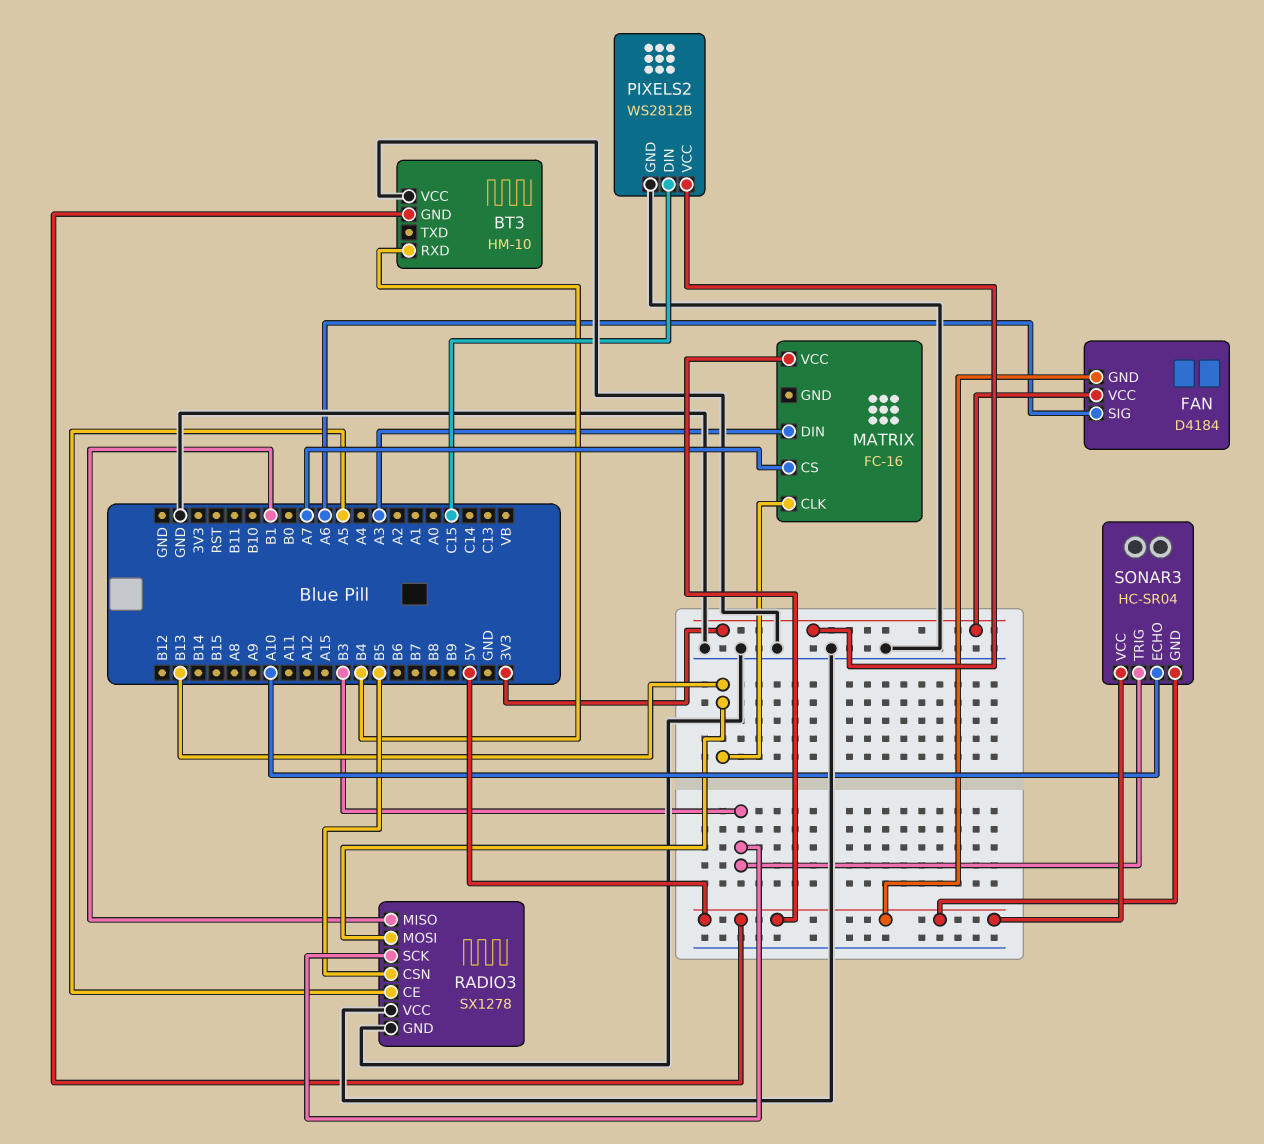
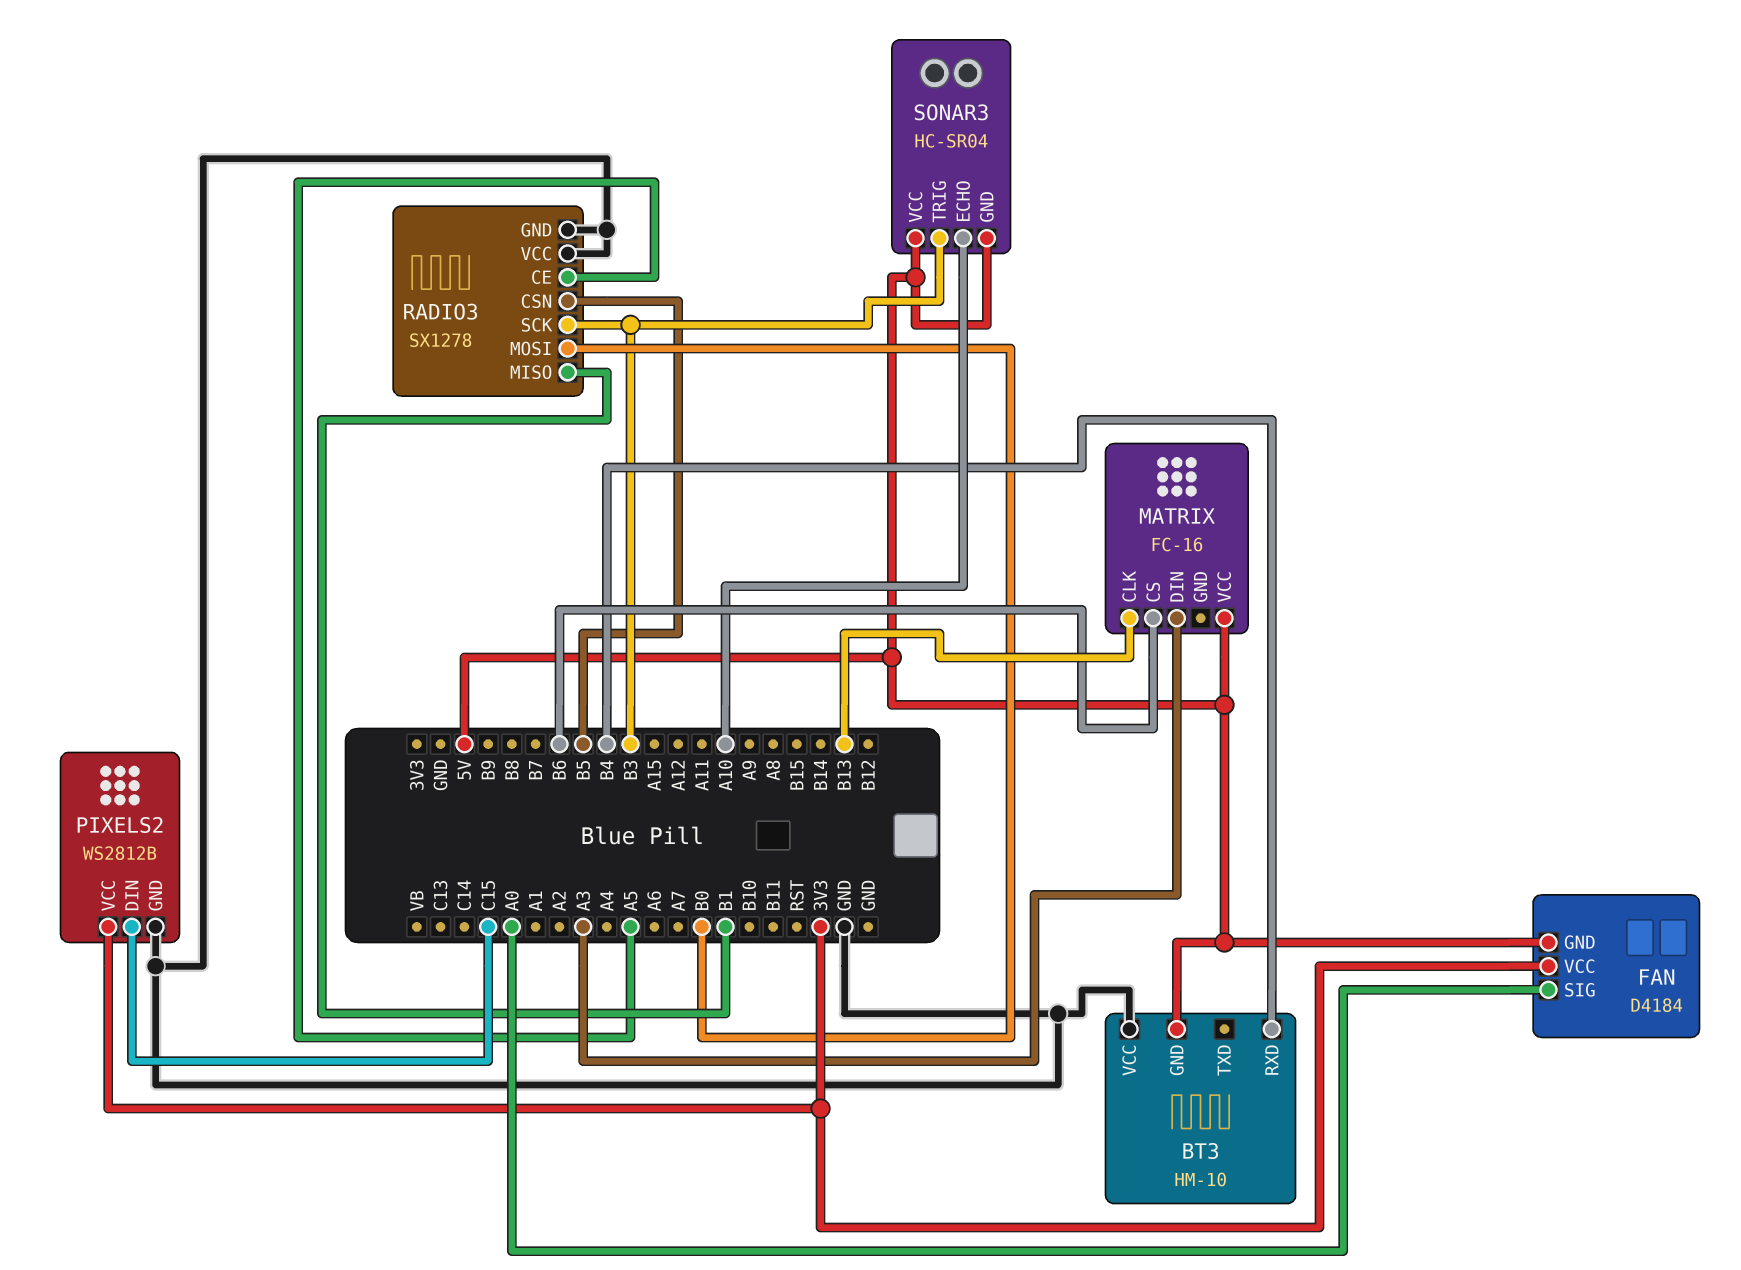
FAN pin SIG: A6 -> A0
MATRIX pin CS: A7 -> B6
RADIO3 pin MOSI: B13 -> B0

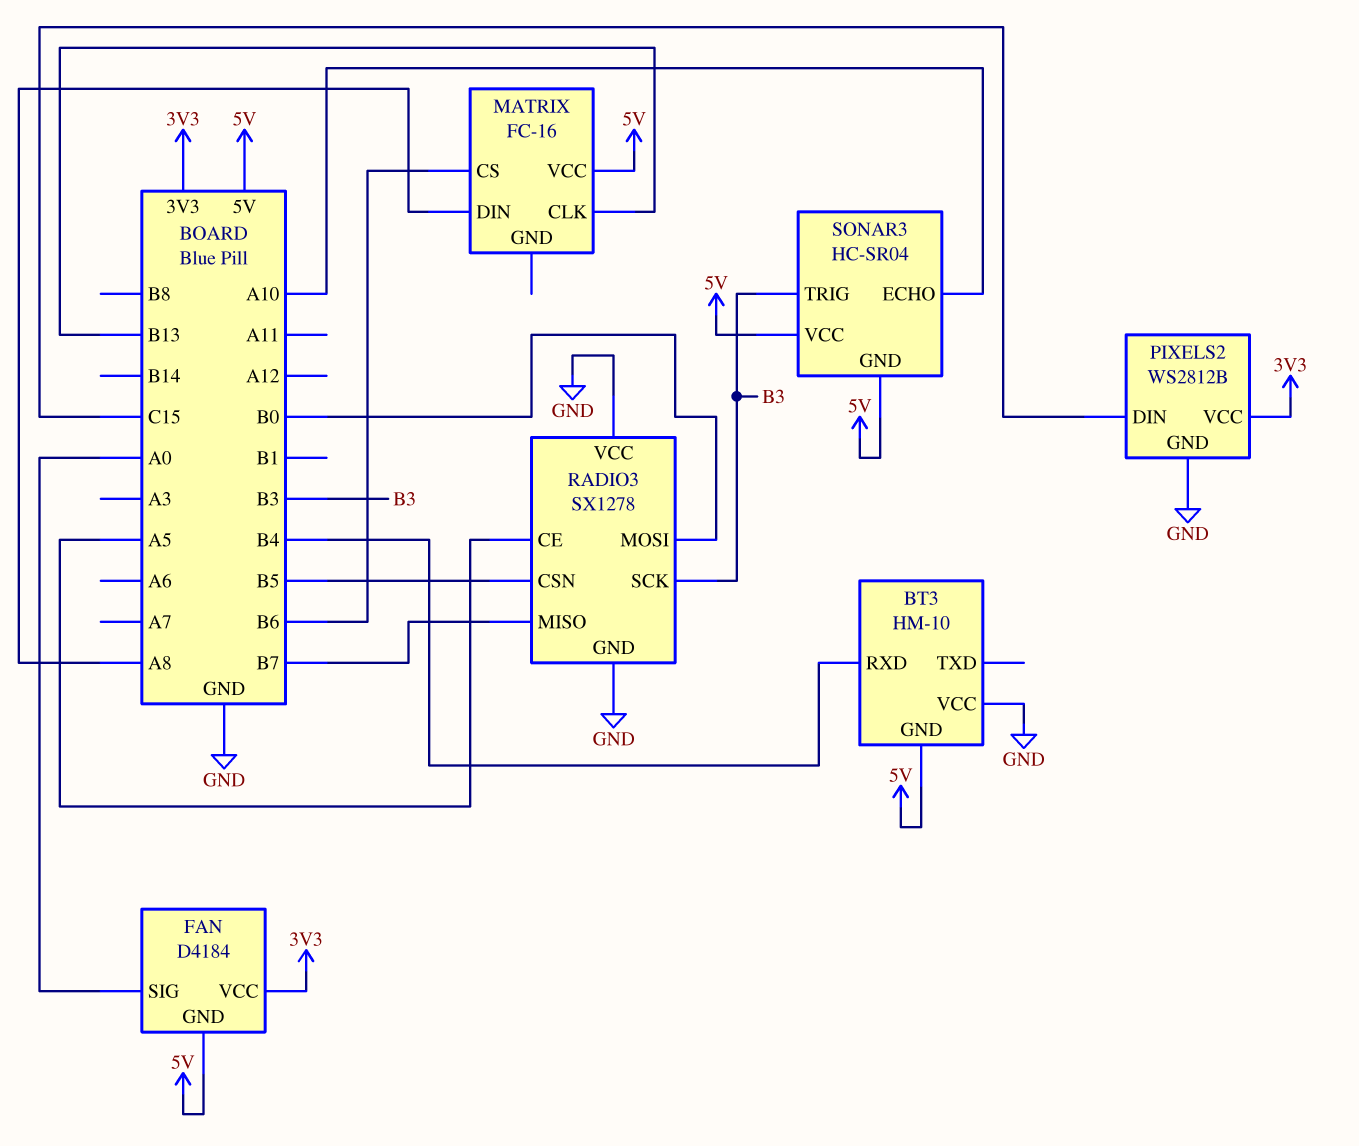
MATRIX pin DIN: A3 -> A8
RADIO3 pin MISO: B1 -> B7

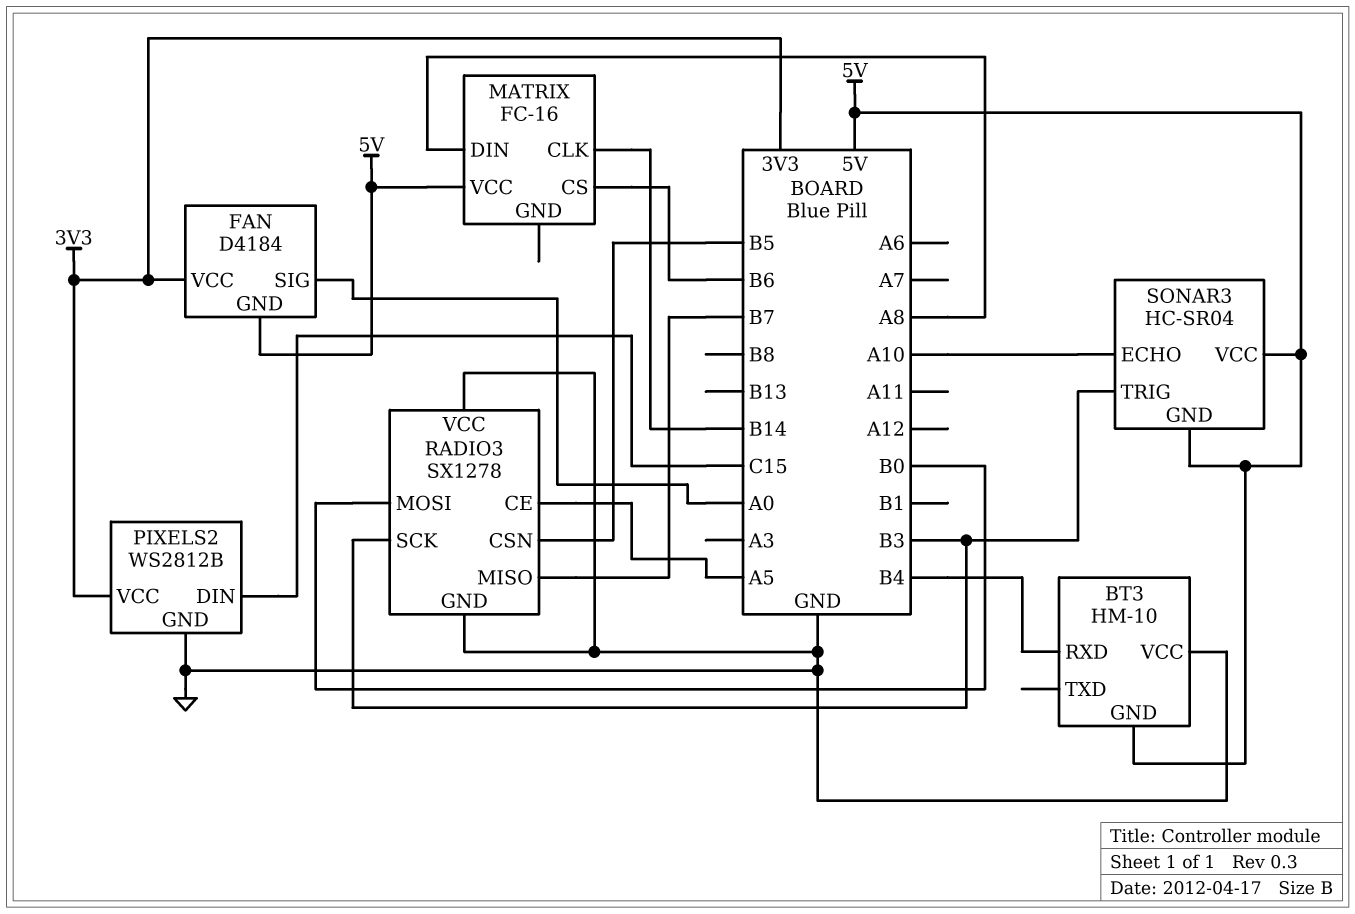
MATRIX pin CLK: B13 -> B14

